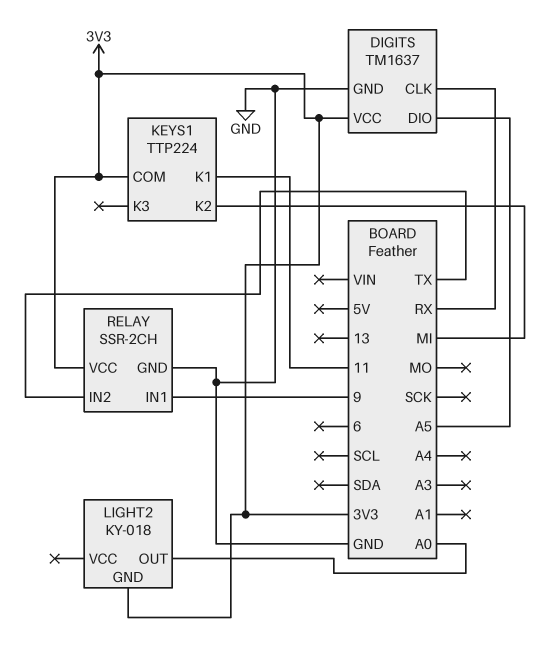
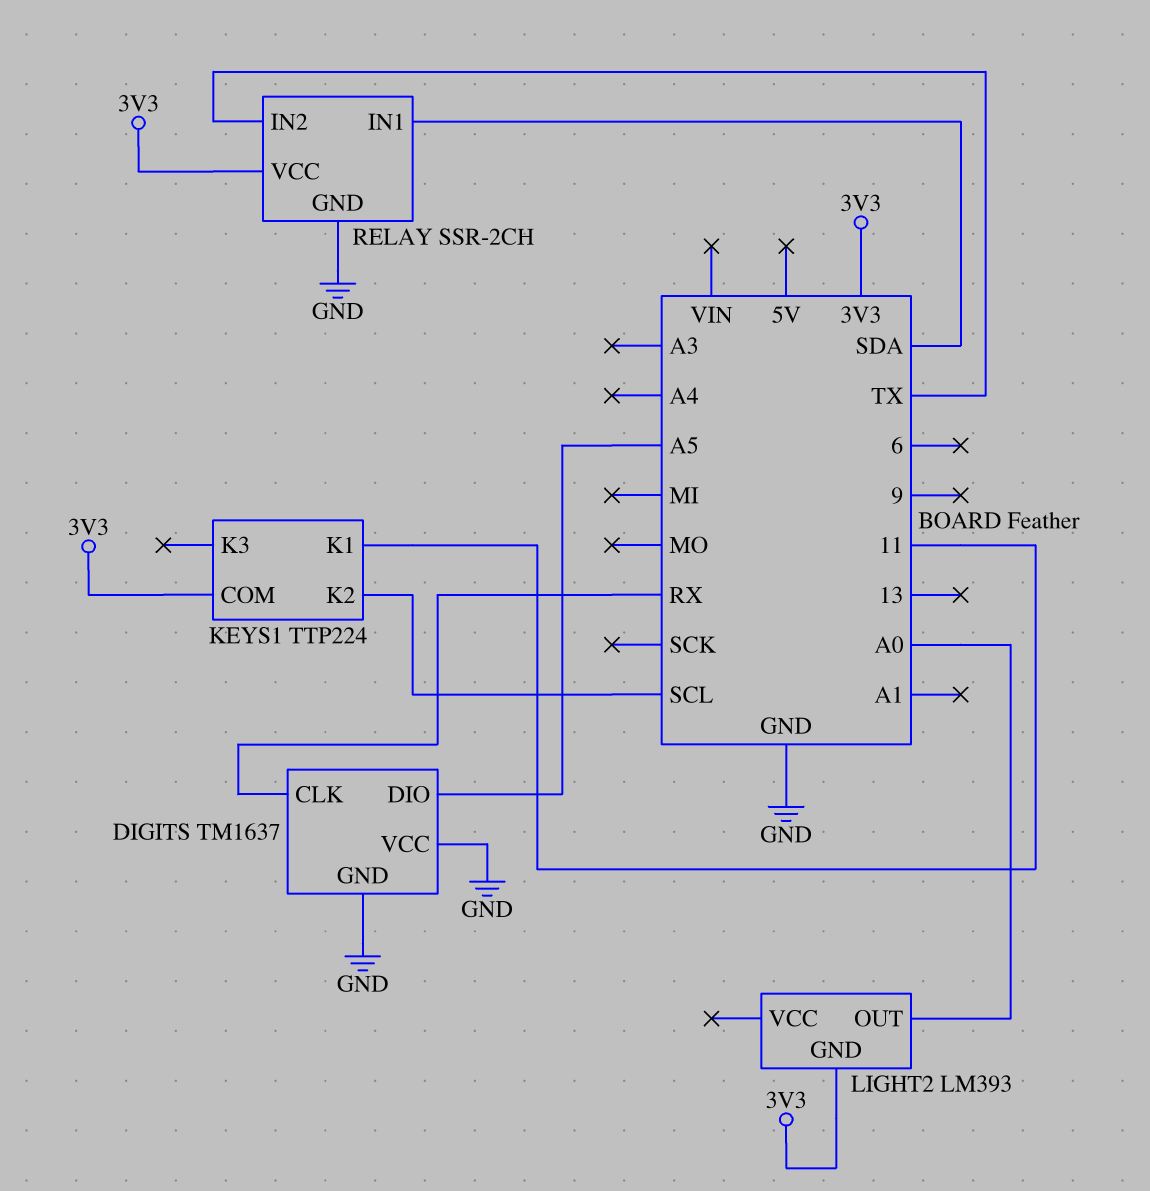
DIGITS pin VCC: 3V3 -> GND
KEYS1 pin K2: MI -> SCL
LIGHT2: KY-018 -> LM393
RELAY pin IN1: 9 -> SDA

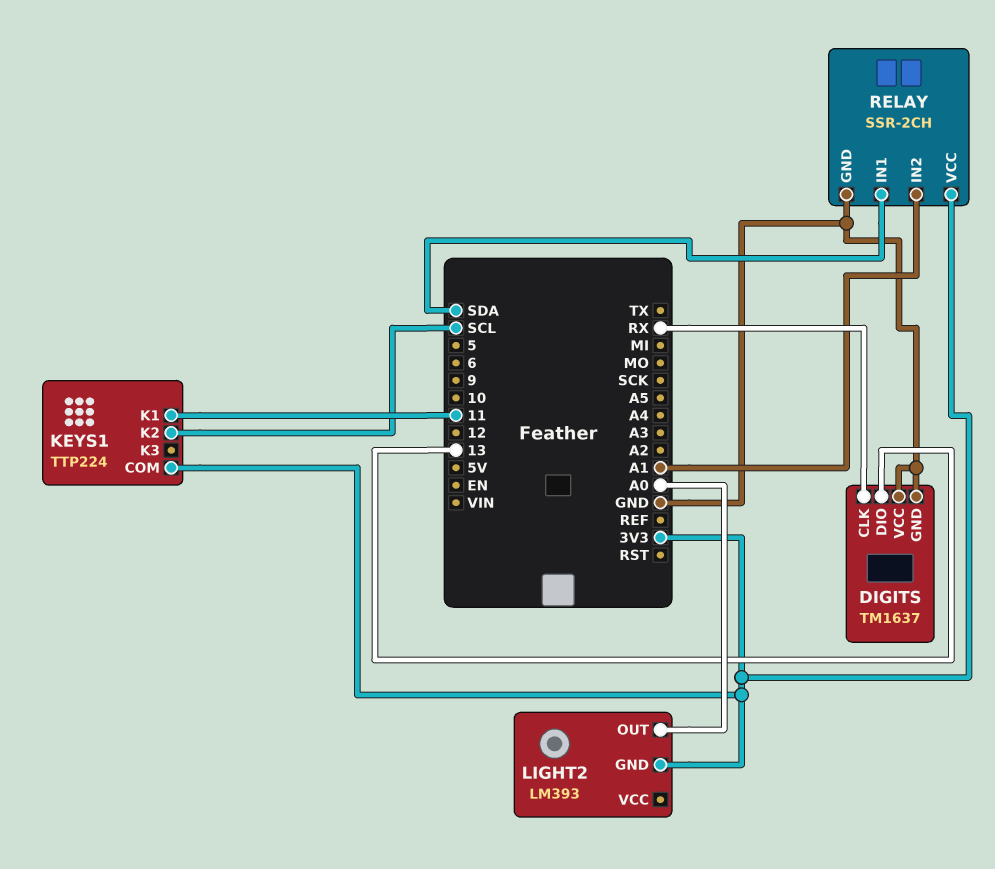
DIGITS pin DIO: A5 -> 13
RELAY pin IN2: TX -> A1

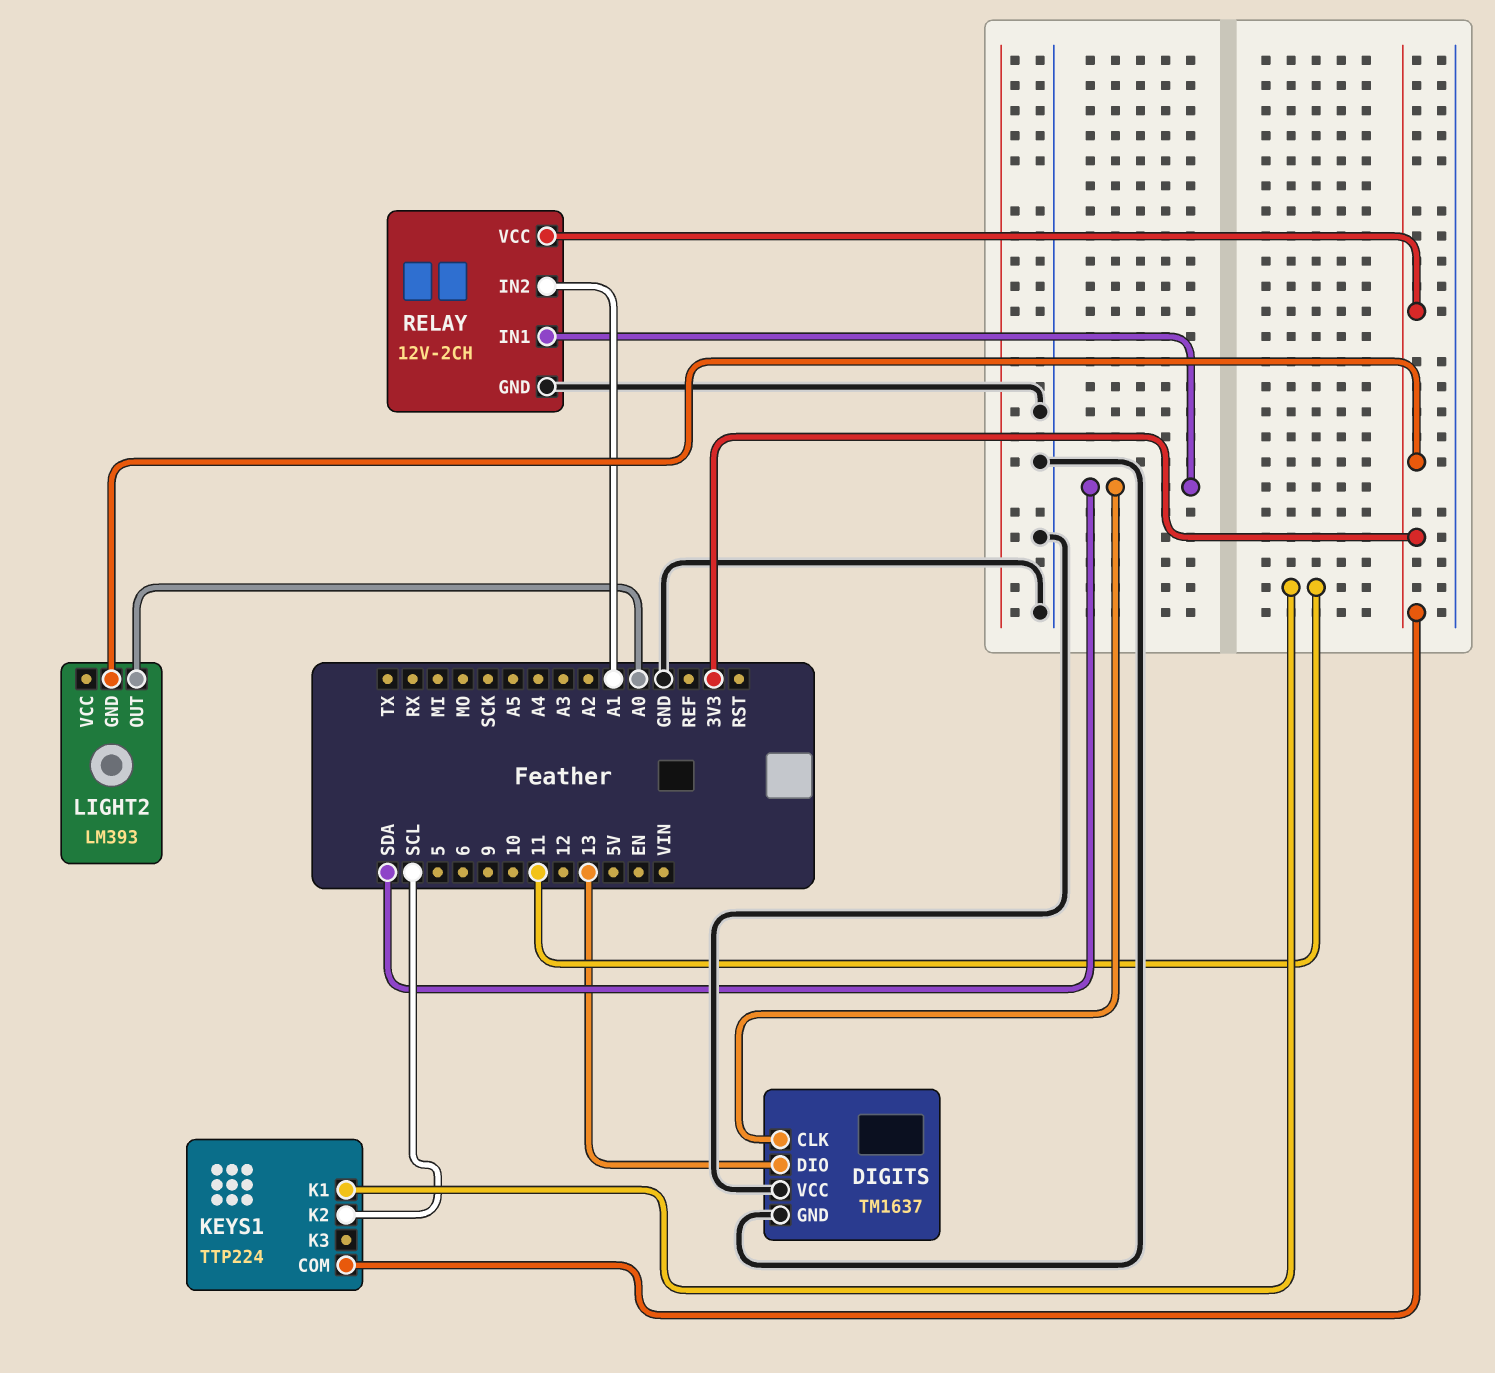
DIGITS pin CLK: RX -> SDA
RELAY: SSR-2CH -> 12V-2CH

